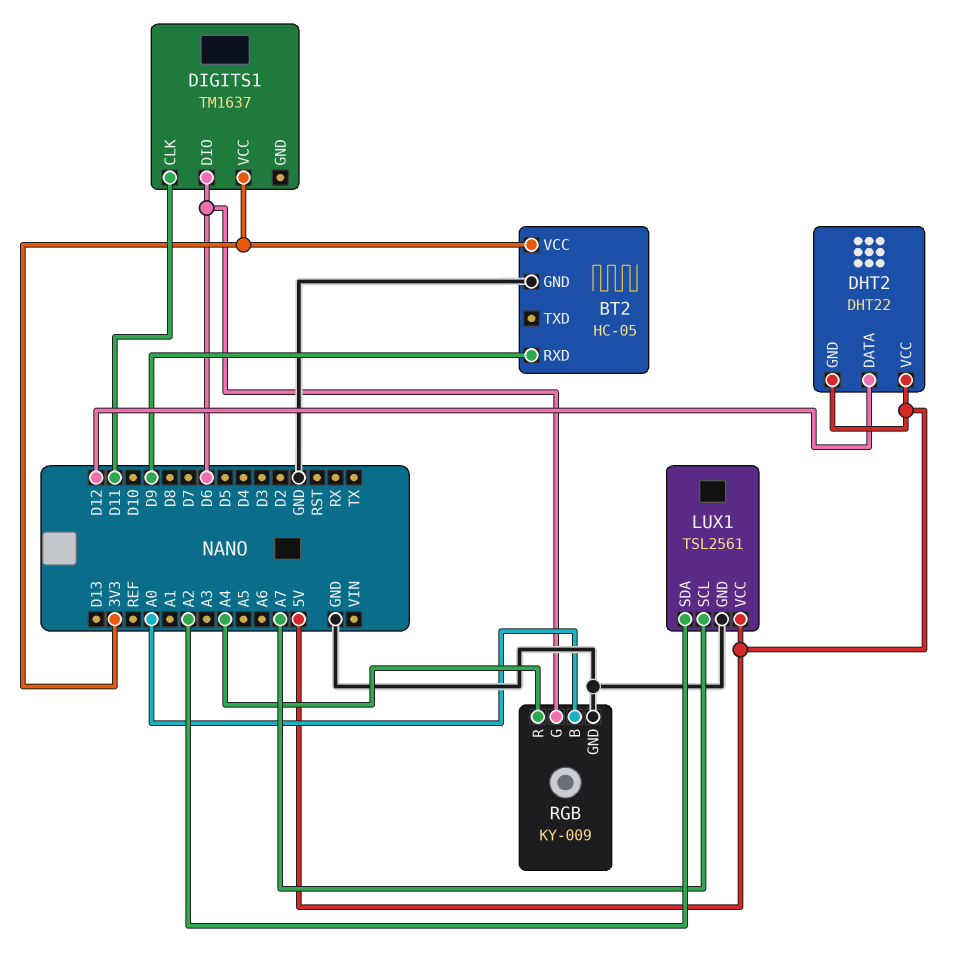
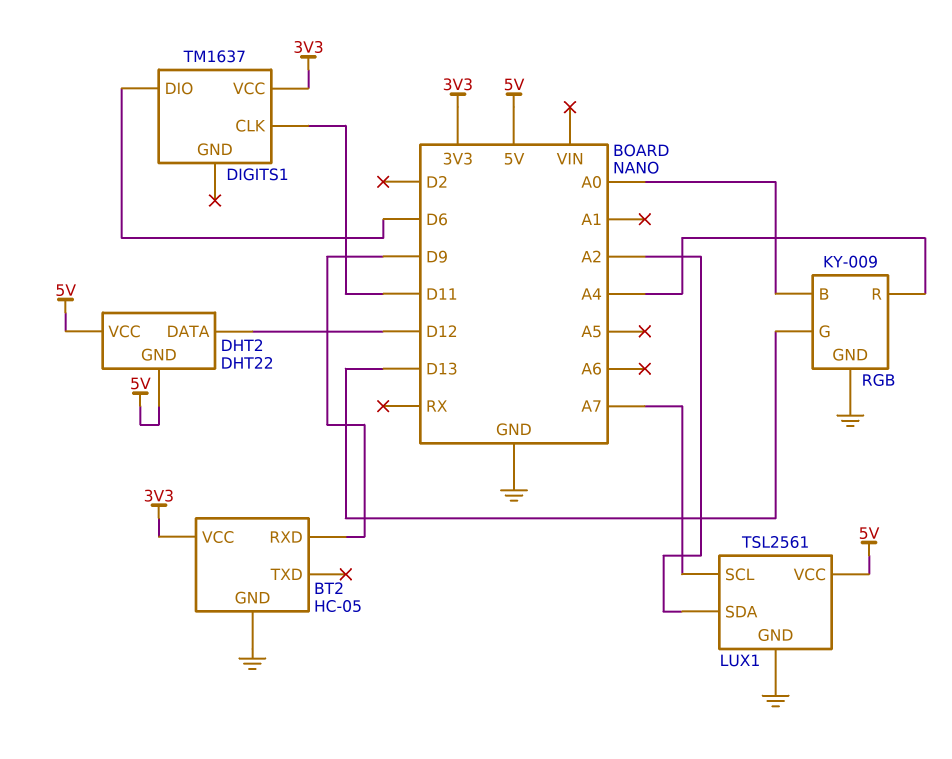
RGB pin G: D6 -> D13

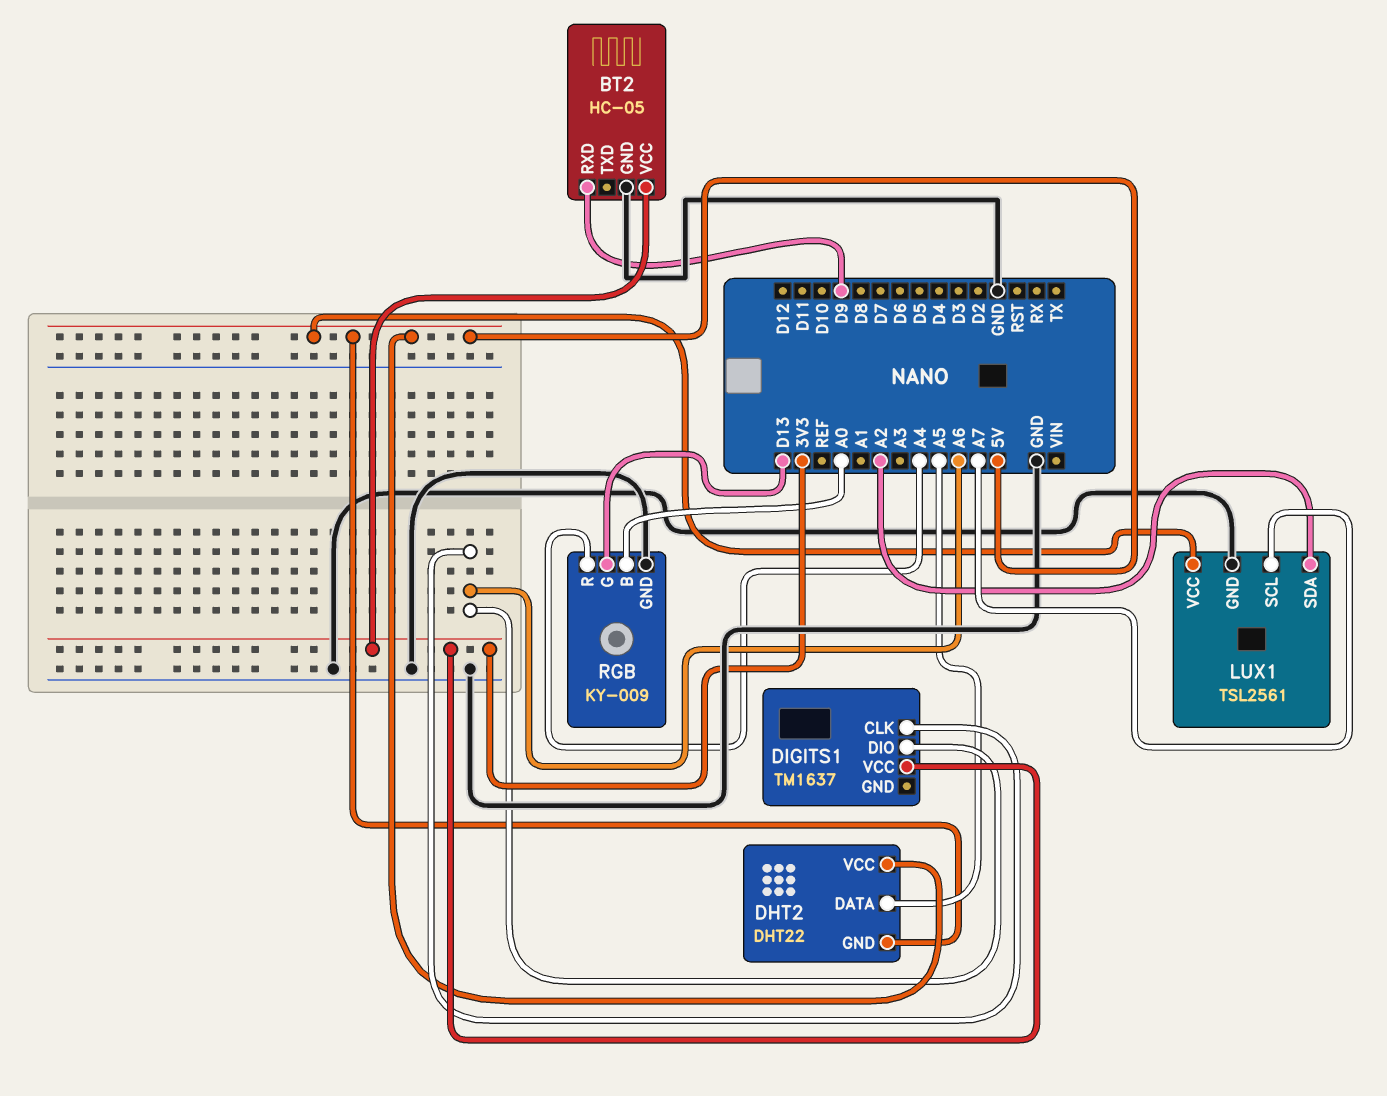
DHT2 pin DATA: D12 -> A5
DIGITS1 pin CLK: D11 -> A6
DIGITS1 pin DIO: D6 -> A6

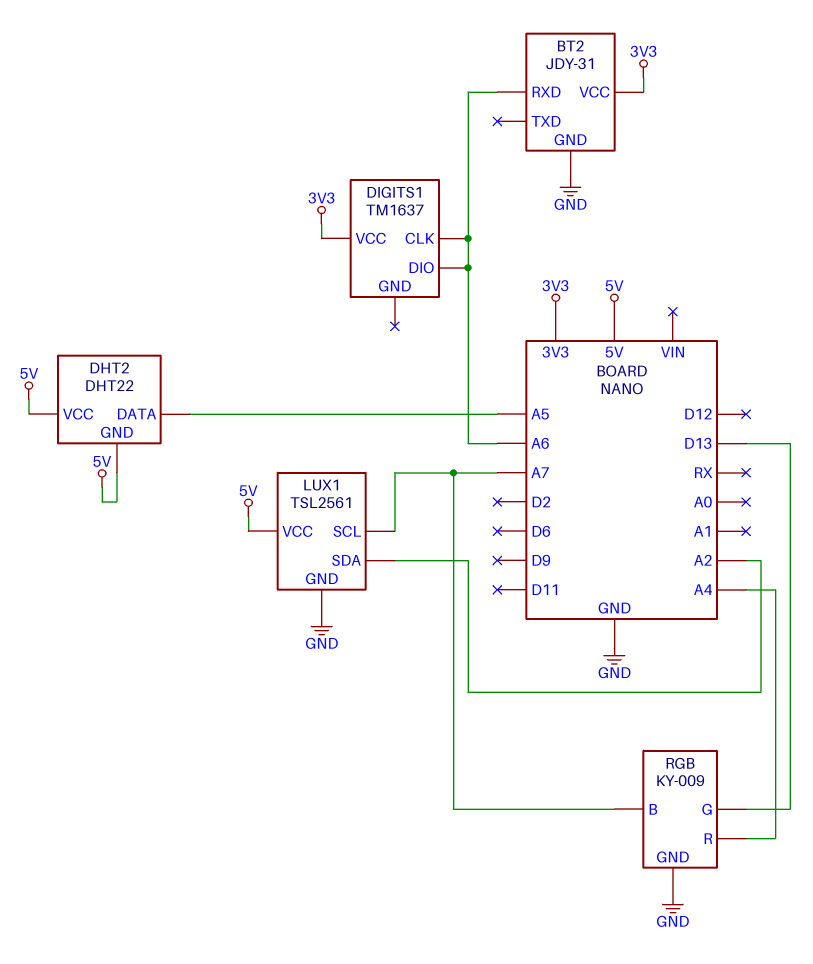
BT2: HC-05 -> JDY-31
BT2 pin RXD: D9 -> A6
RGB pin B: A0 -> A7

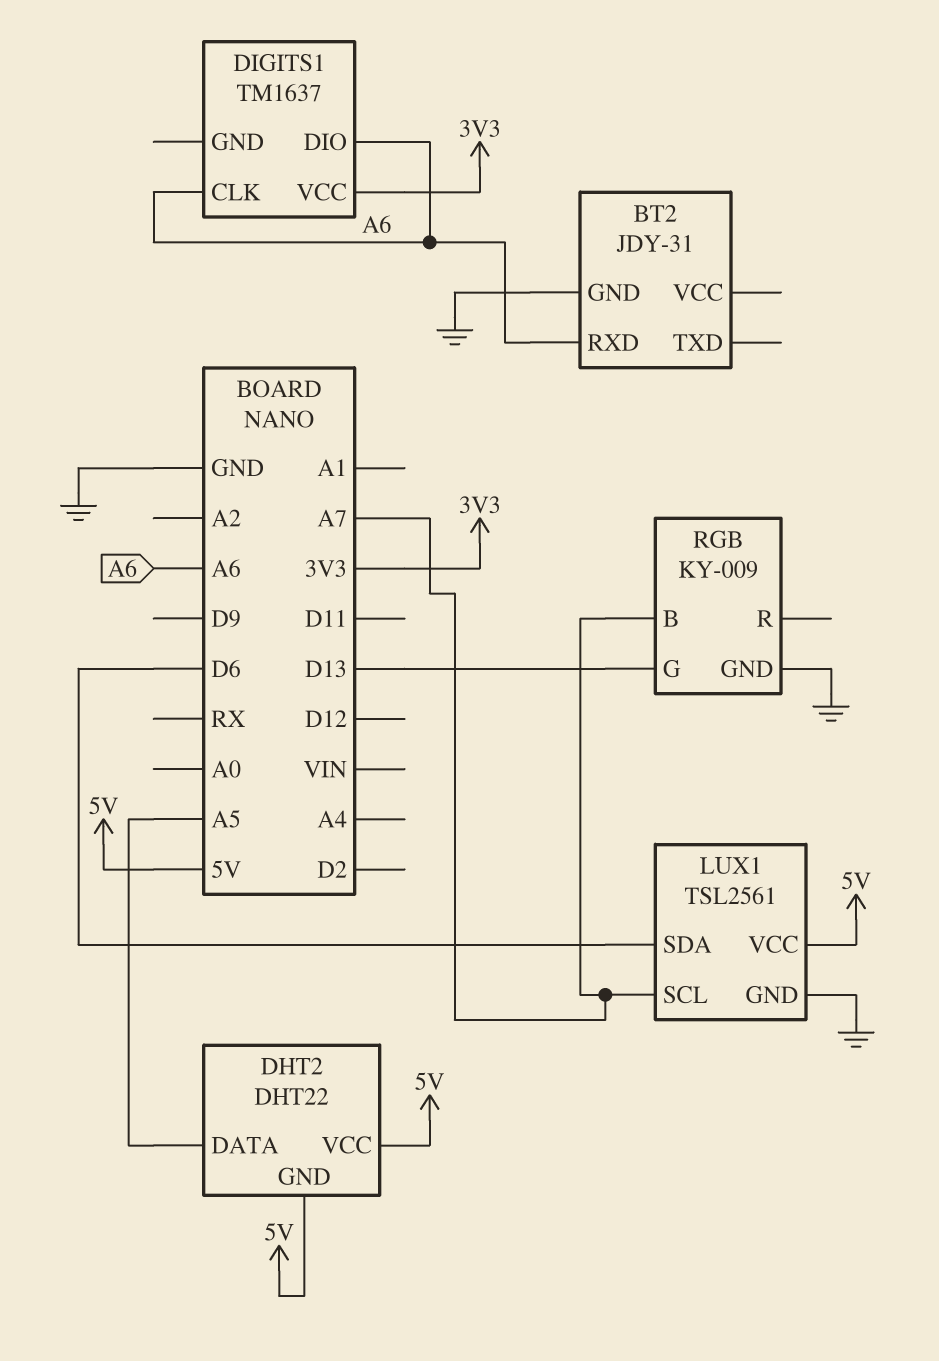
BT2 pin VCC: 3V3 -> none
LUX1 pin SDA: A2 -> D6
RGB pin R: A4 -> none

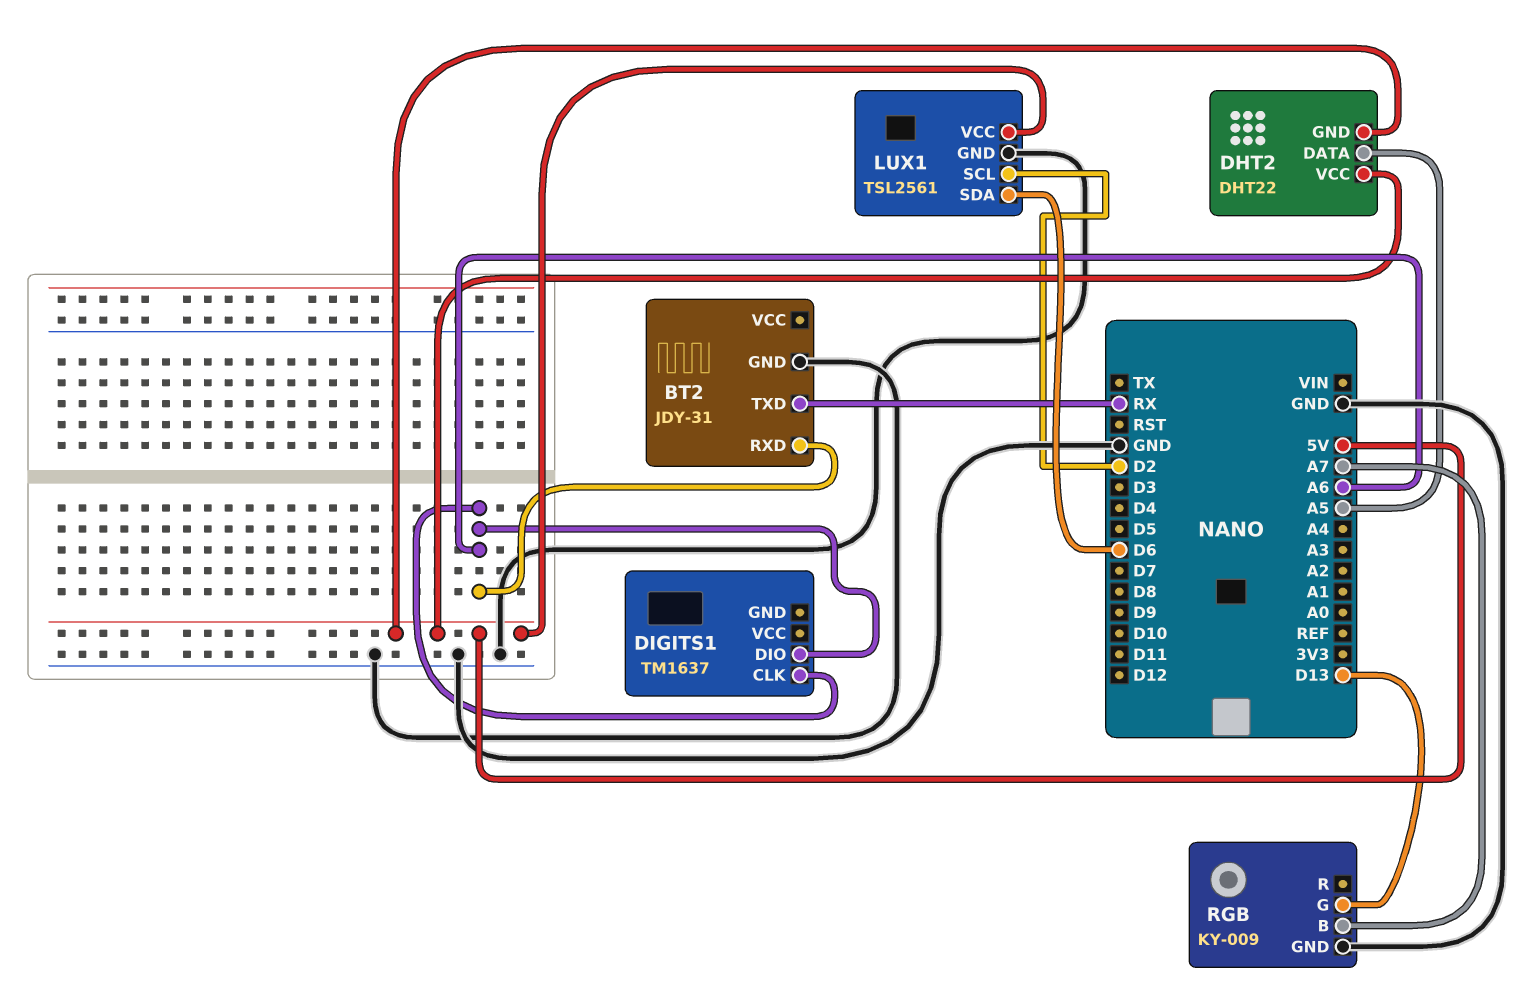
BT2 pin TXD: none -> RX
DIGITS1 pin VCC: 3V3 -> none
LUX1 pin SCL: A7 -> D2

